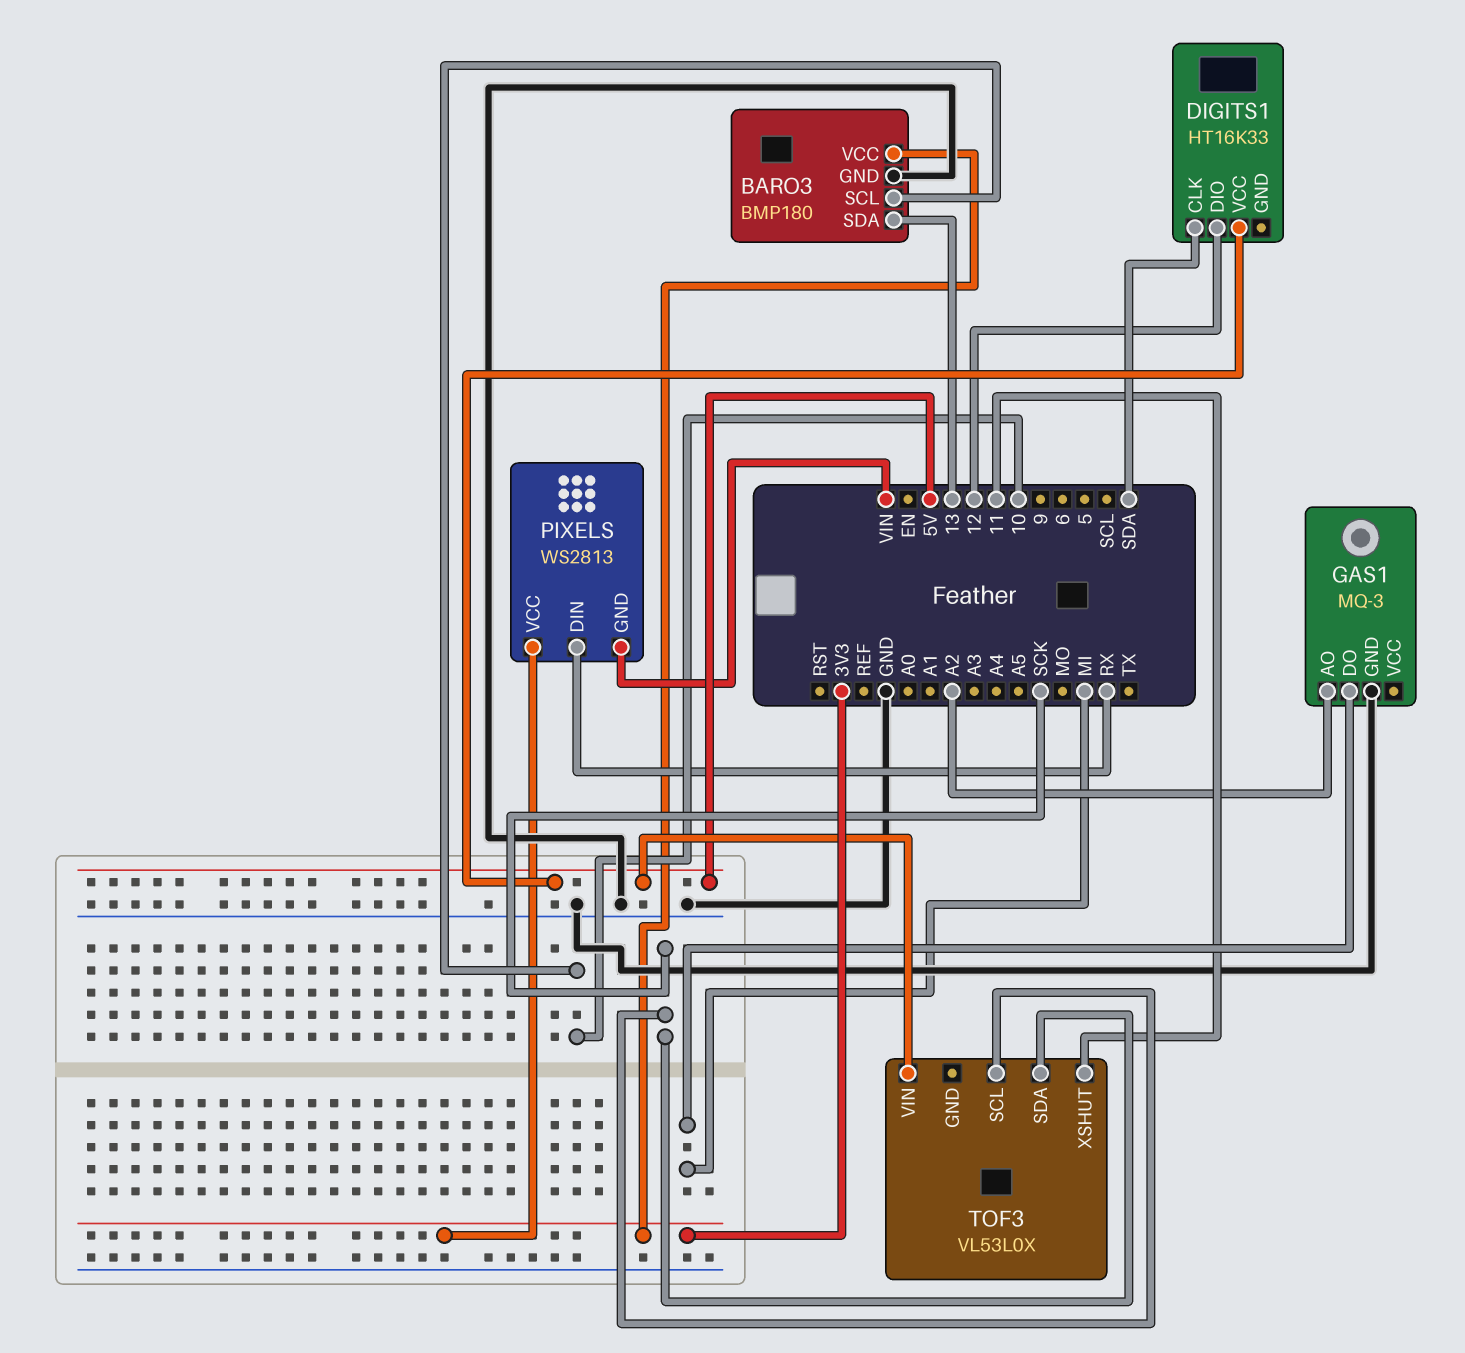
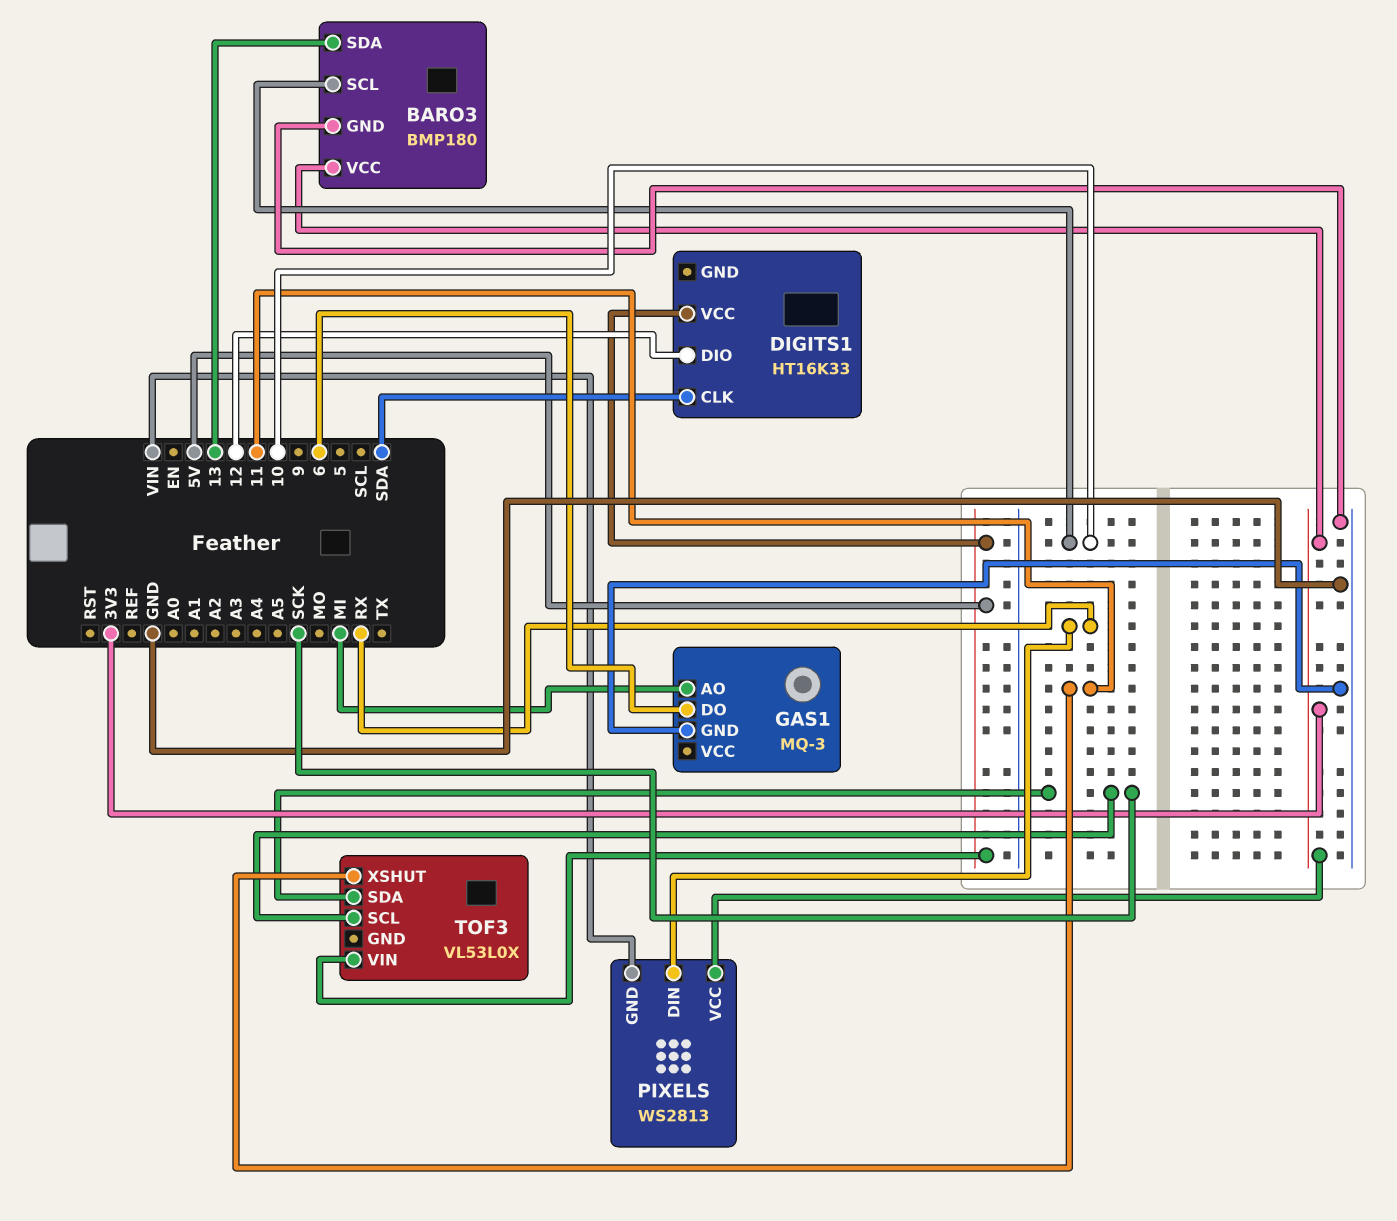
GAS1 pin AO: A2 -> MI
GAS1 pin DO: MI -> 6

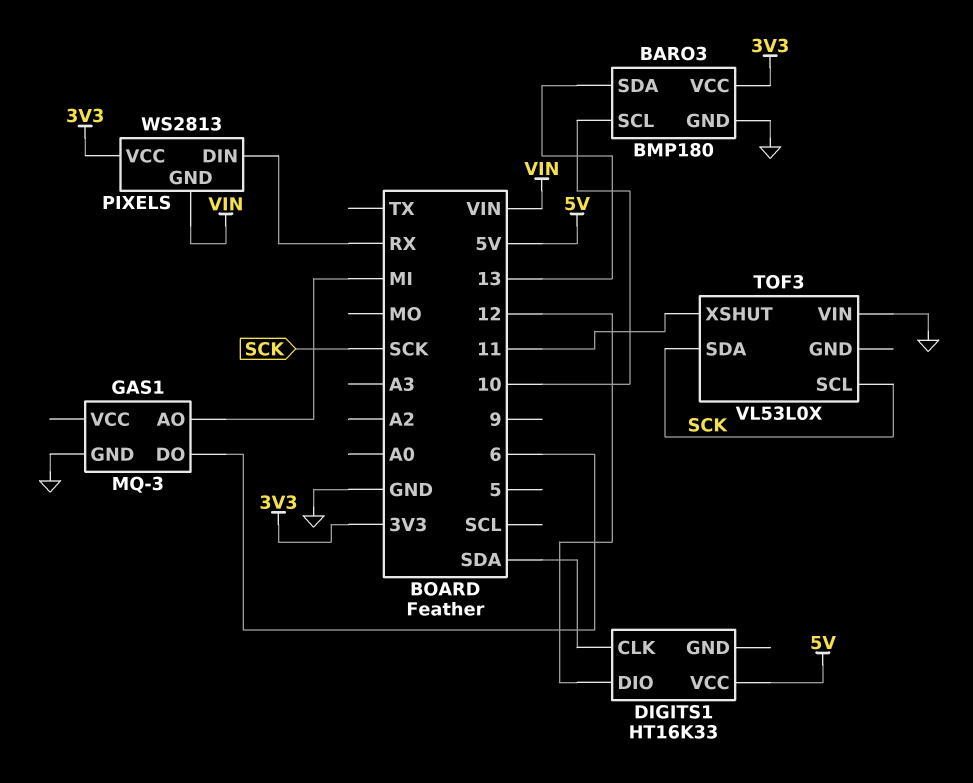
TOF3 pin VIN: 5V -> GND

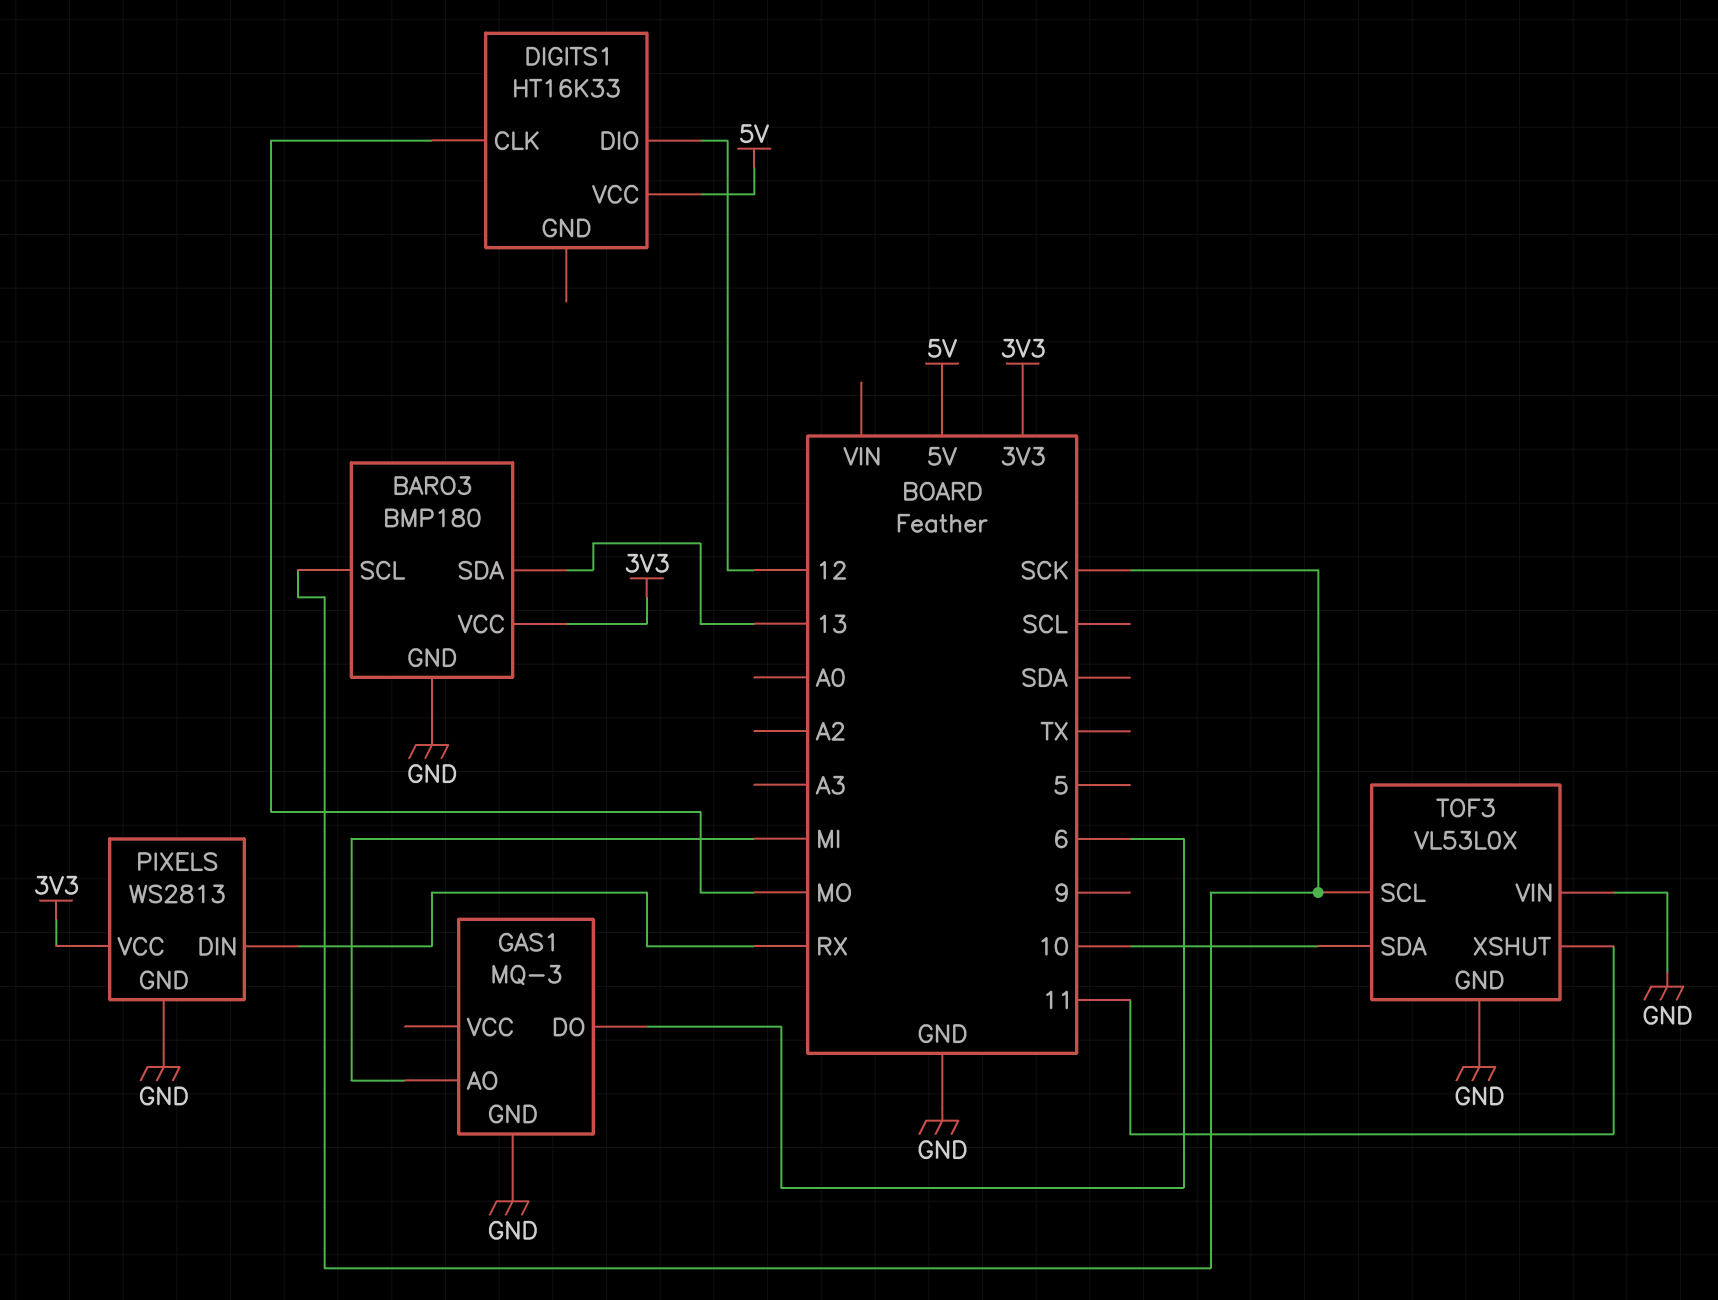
BARO3 pin SCL: 10 -> SCK
DIGITS1 pin CLK: SDA -> MO
PIXELS pin GND: VIN -> GND
TOF3 pin GND: none -> GND
TOF3 pin SDA: SCK -> 10

